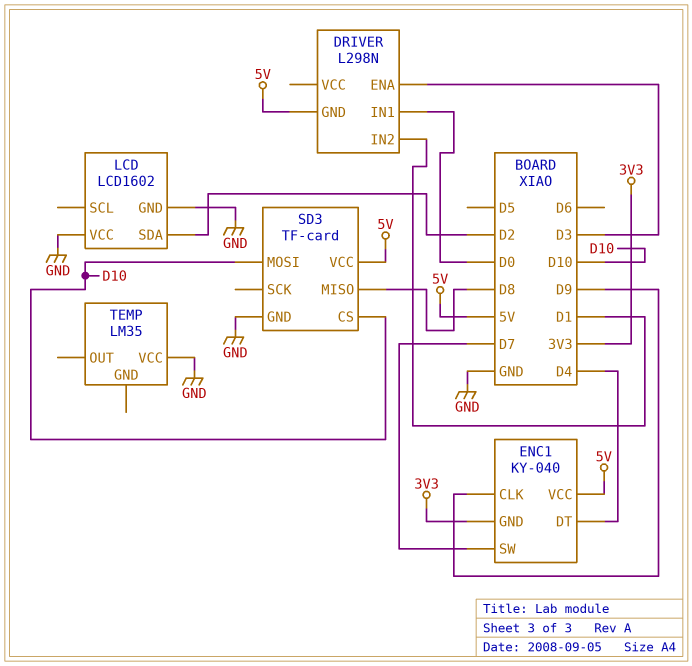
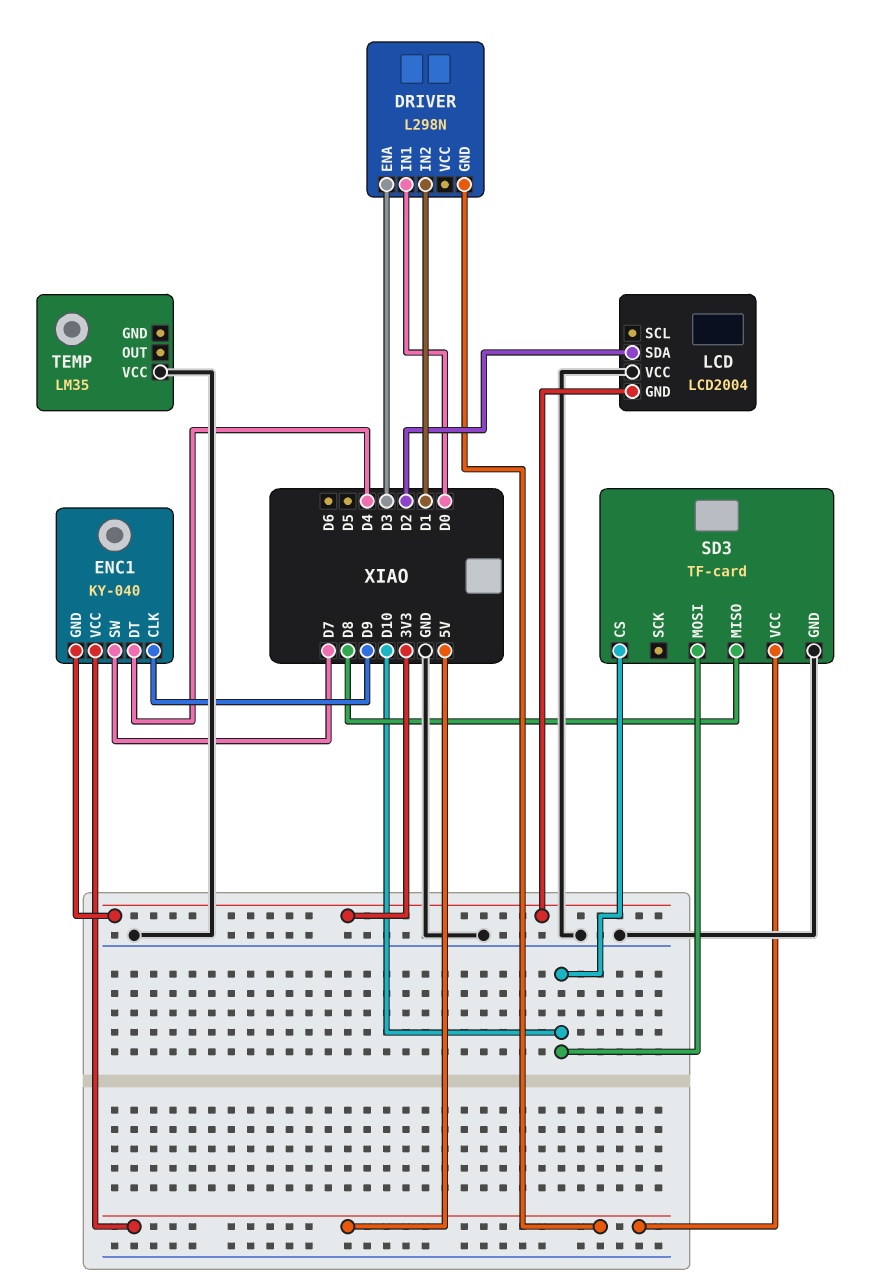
LCD: LCD1602 -> LCD2004
LCD pin GND: GND -> 3V3

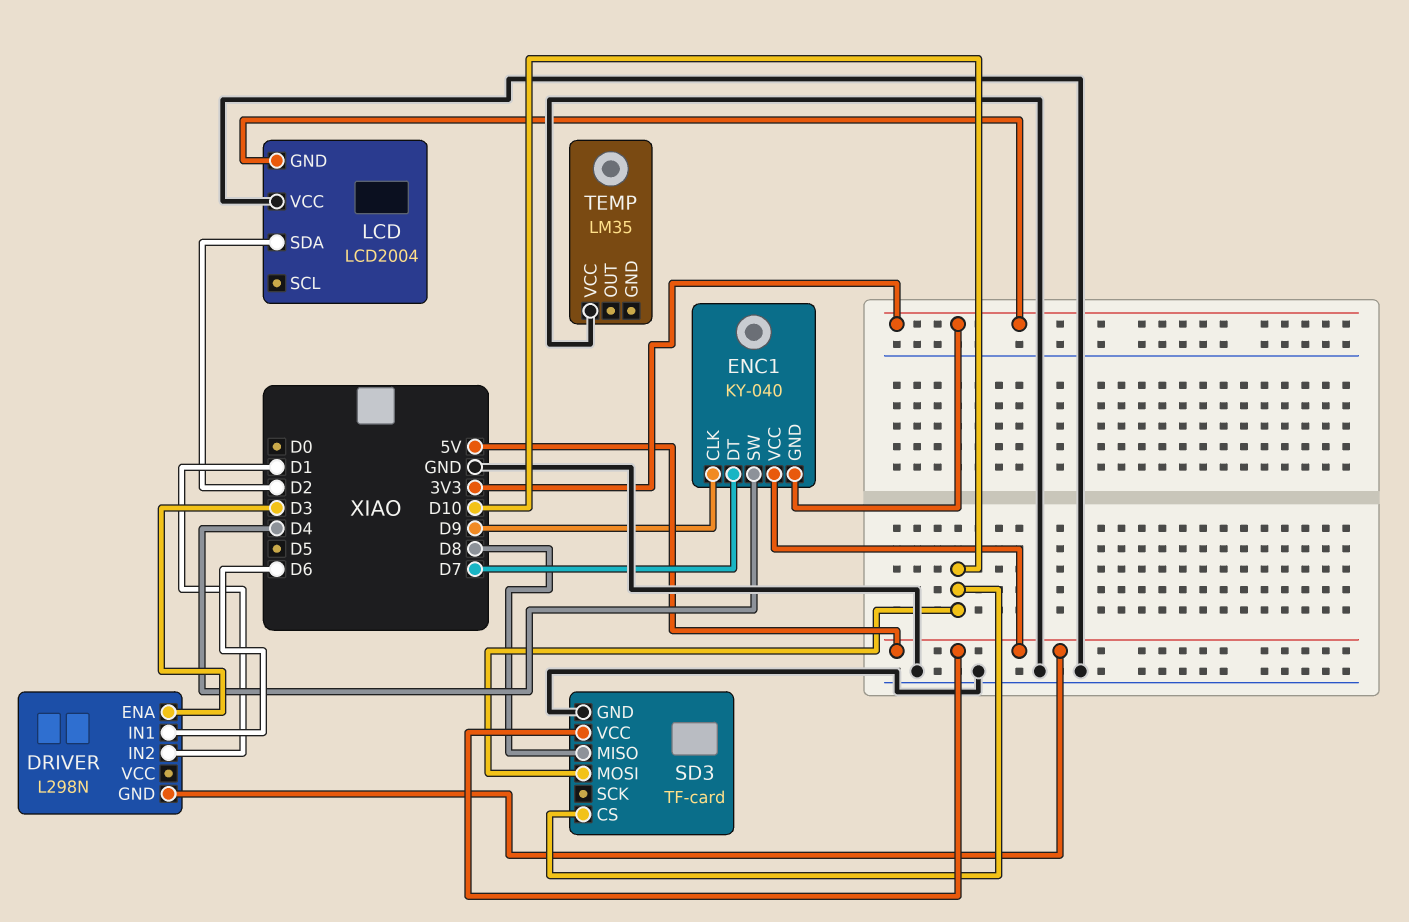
DRIVER pin IN1: D0 -> D6
ENC1 pin DT: D4 -> D7
ENC1 pin SW: D7 -> D4

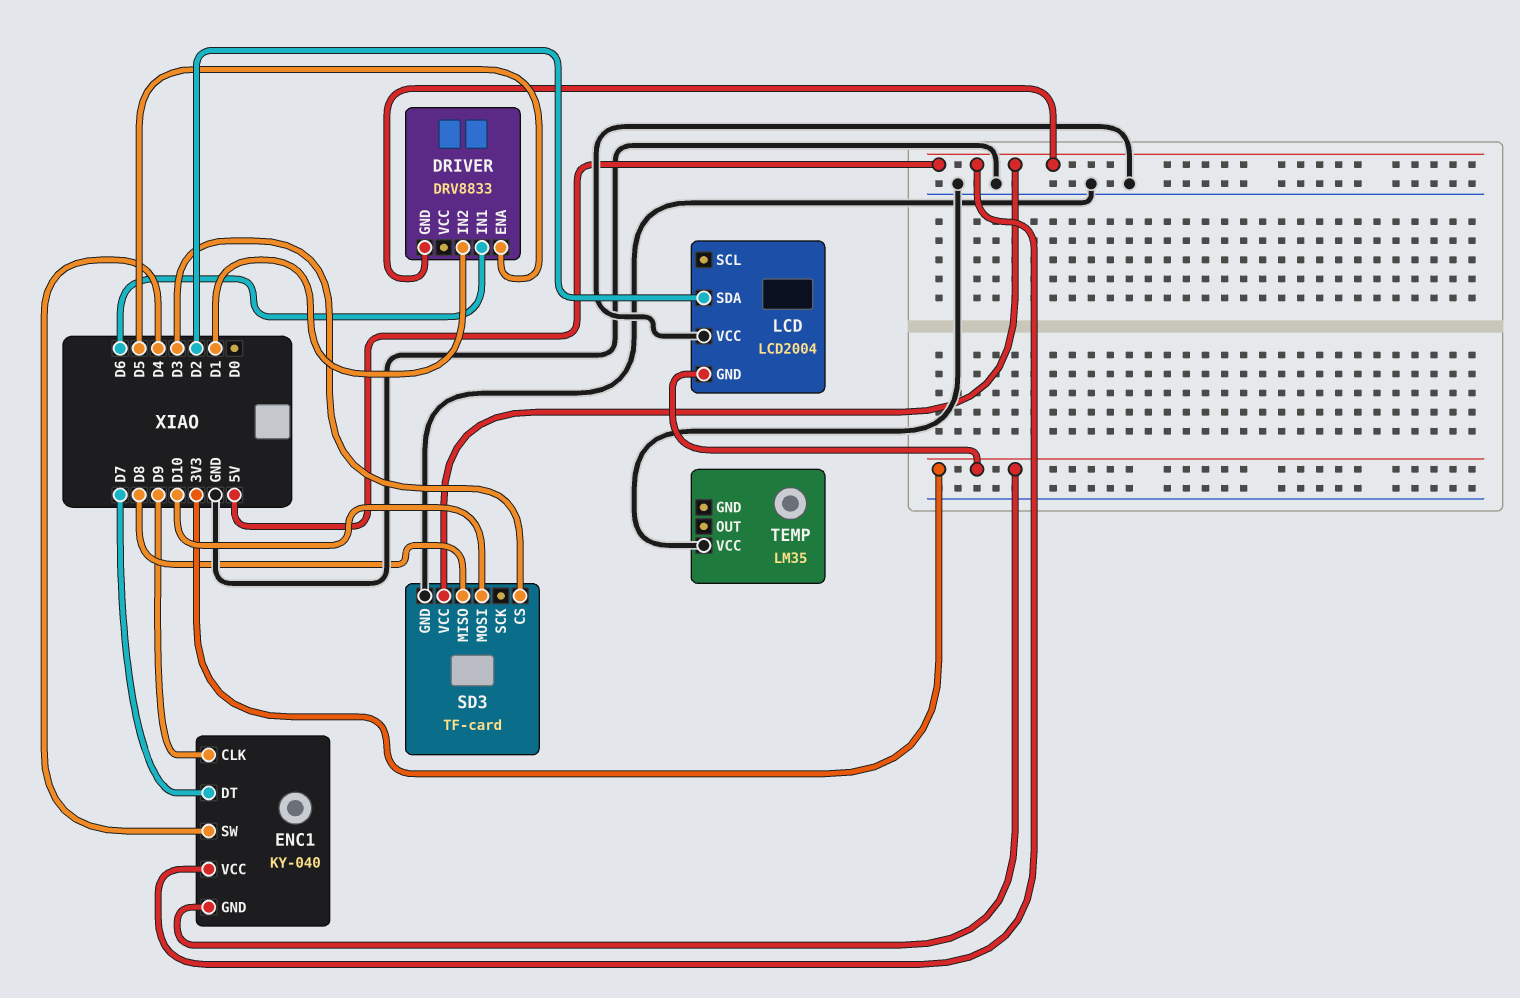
DRIVER: L298N -> DRV8833
DRIVER pin ENA: D3 -> D5
SD3 pin CS: D10 -> D3

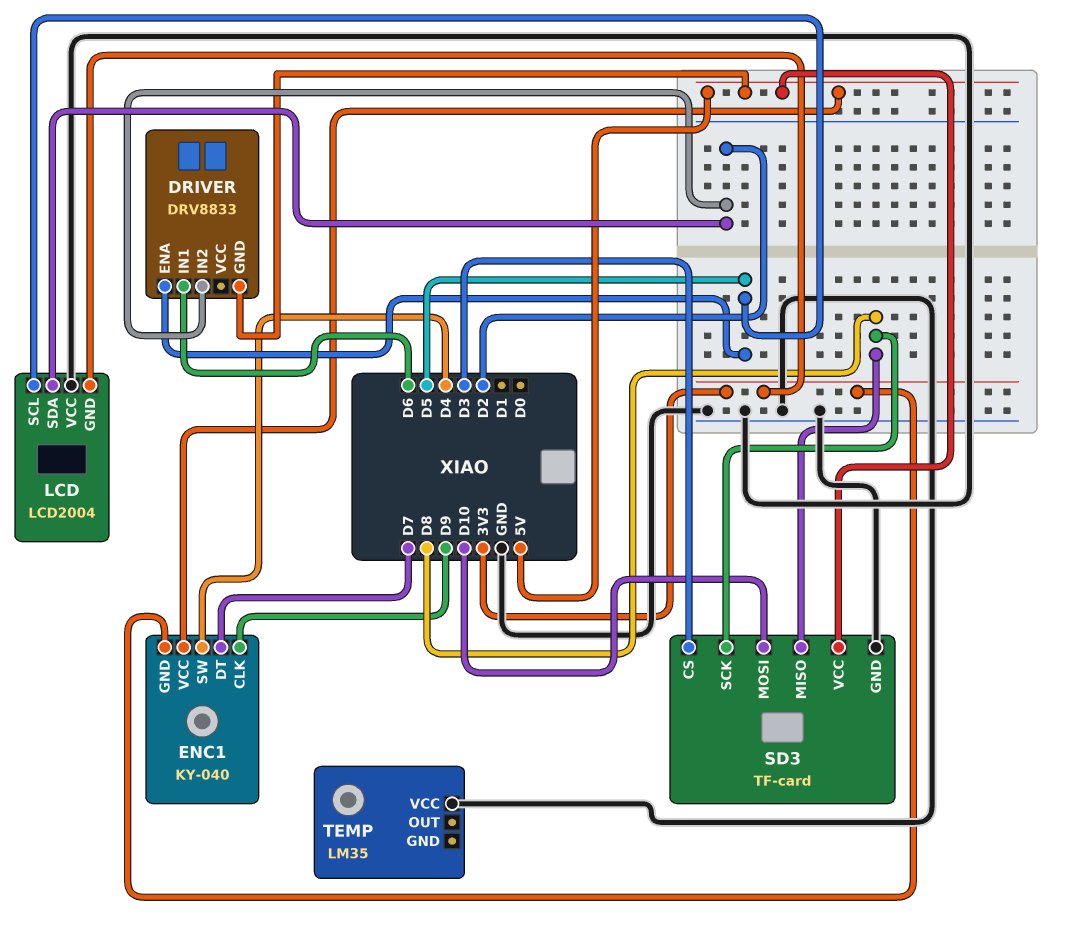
DRIVER pin IN2: D1 -> D2
LCD pin SCL: none -> D5
SD3 pin SCK: none -> D8

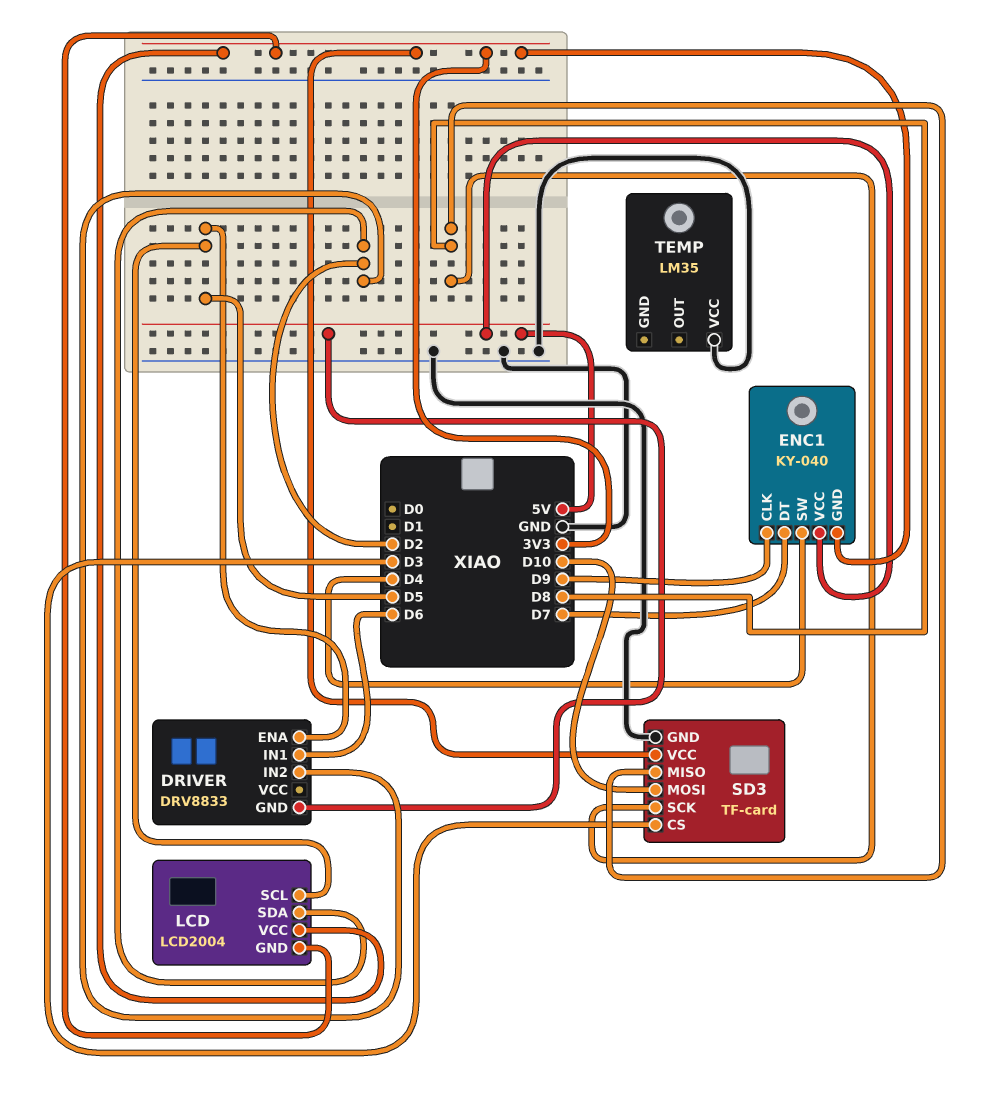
LCD pin VCC: GND -> 3V3
SD3 pin VCC: 5V -> 3V3

